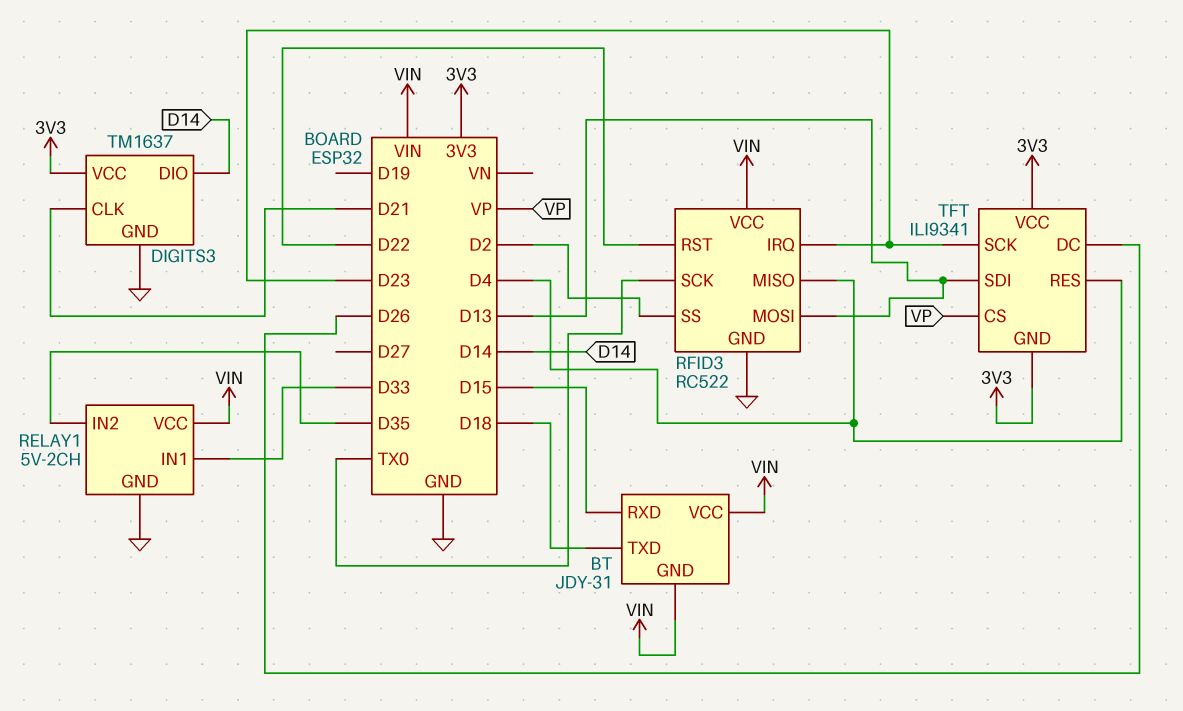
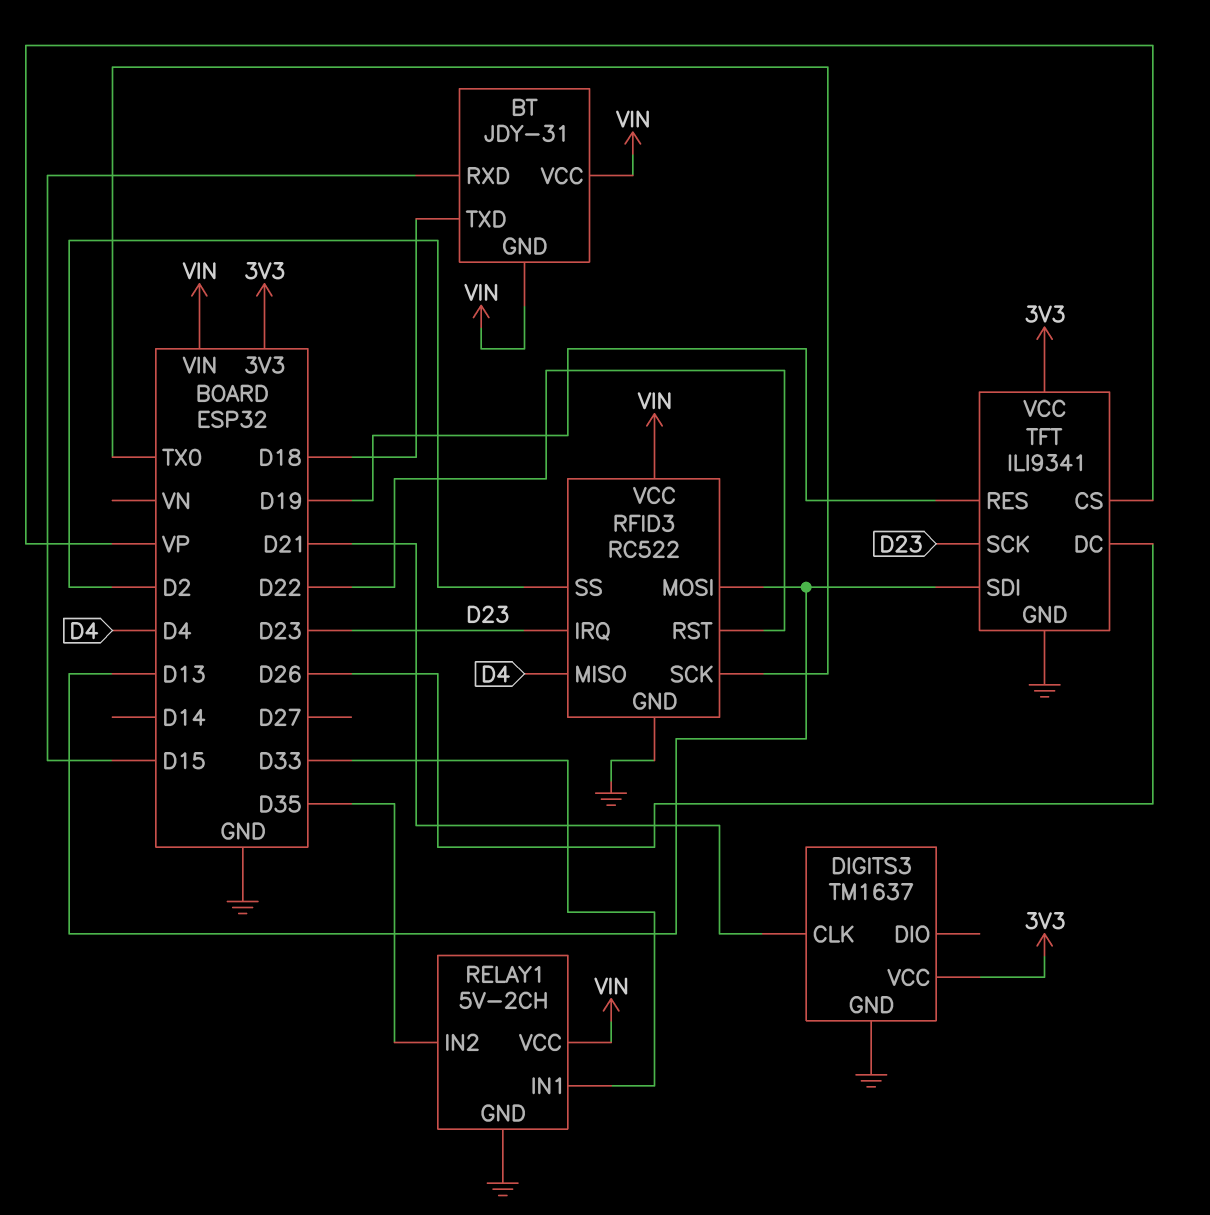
DIGITS3 pin DIO: D14 -> none
TFT pin GND: 3V3 -> GND
TFT pin RES: D4 -> D19

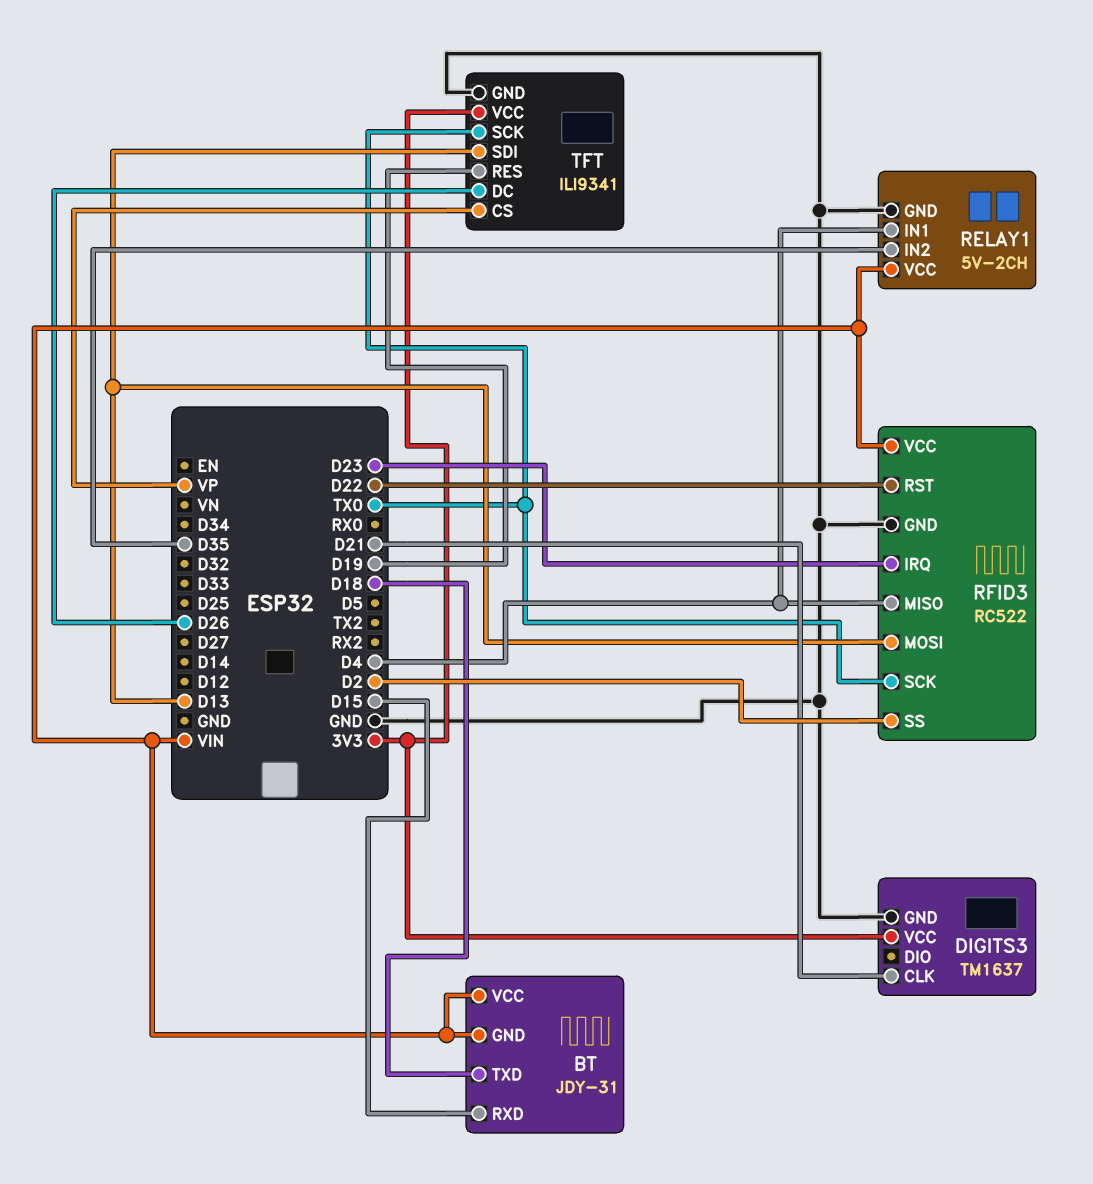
RELAY1 pin IN1: D33 -> D4
TFT pin SCK: D23 -> TX0

